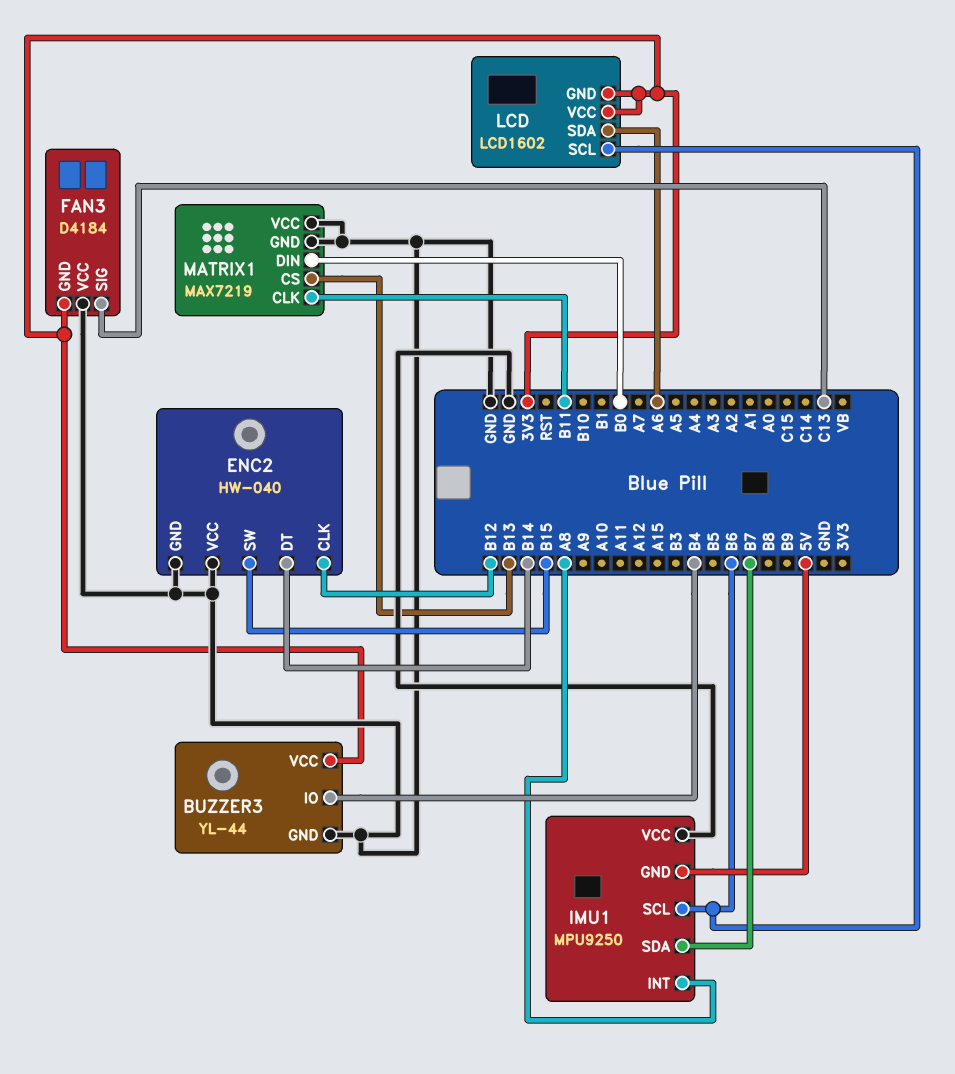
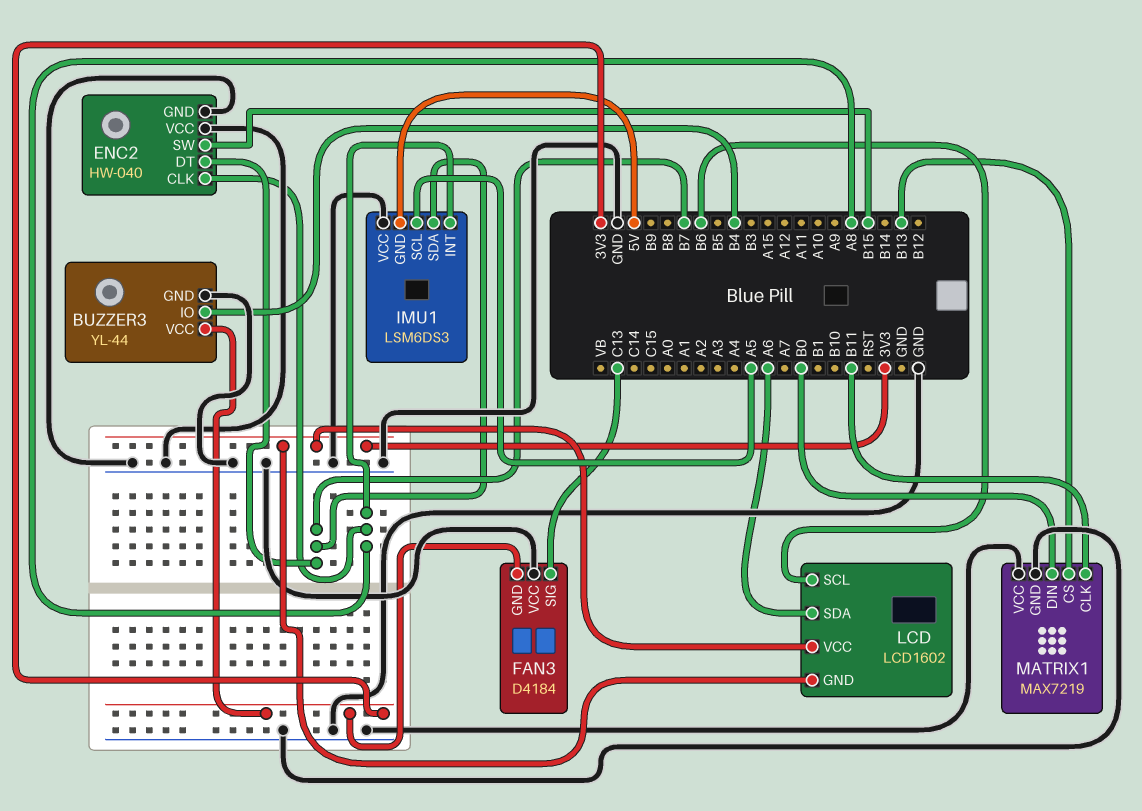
ENC2 pin CLK: B12 -> A8
ENC2 pin DT: B14 -> B7
IMU1: MPU9250 -> LSM6DS3
IMU1 pin SCL: B6 -> A5

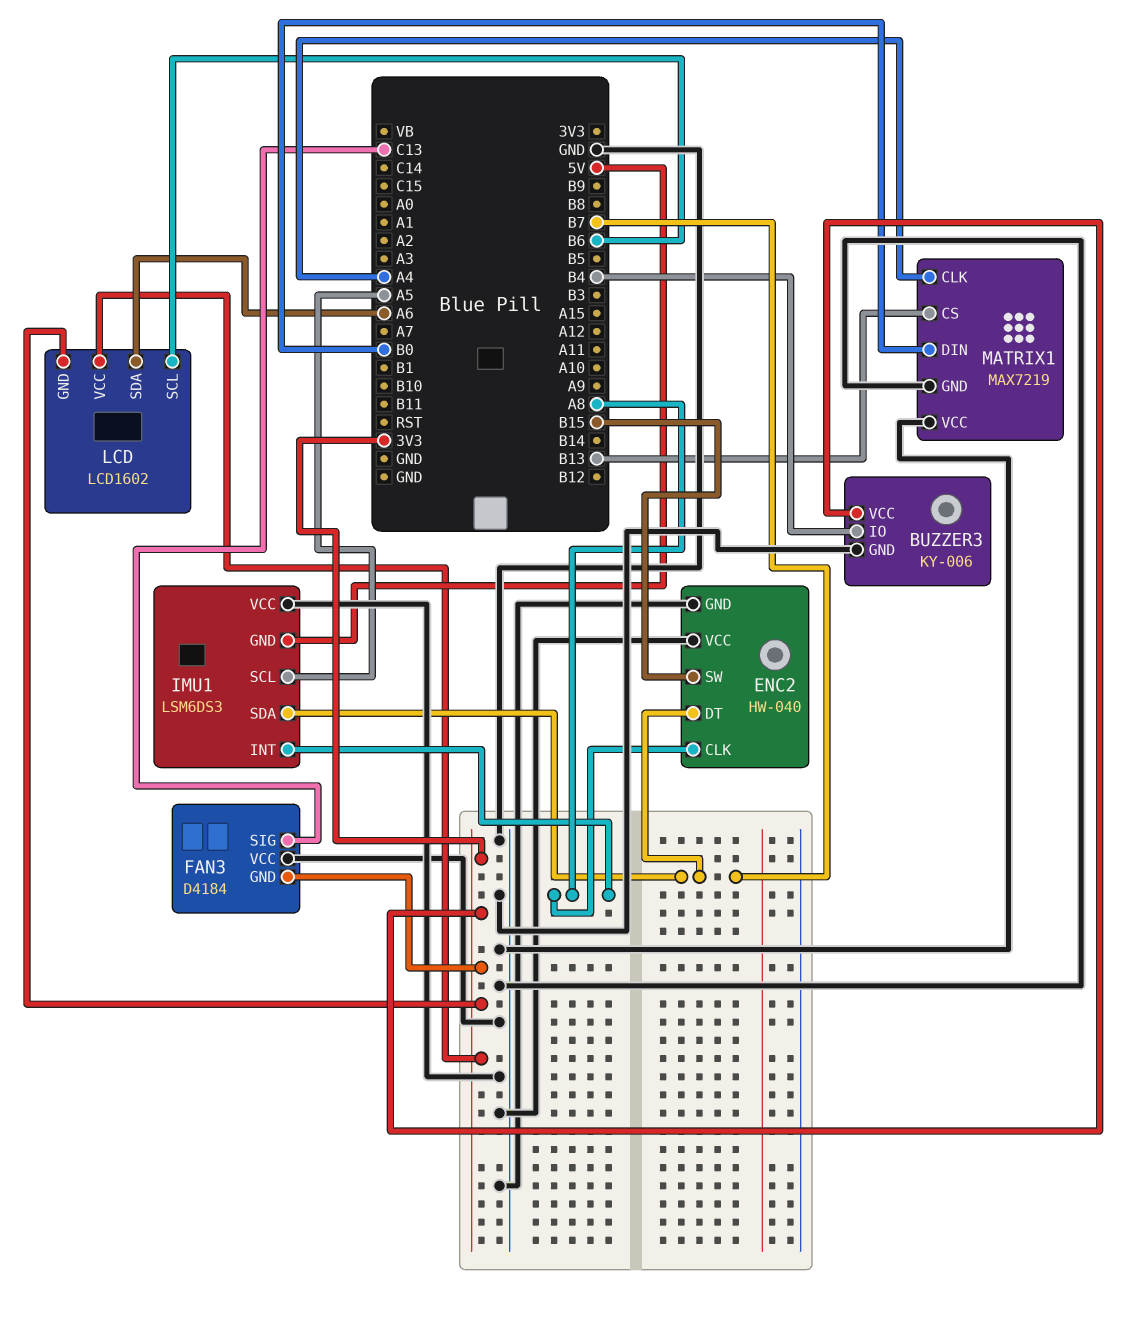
BUZZER3: YL-44 -> KY-006
MATRIX1 pin CLK: B11 -> A4

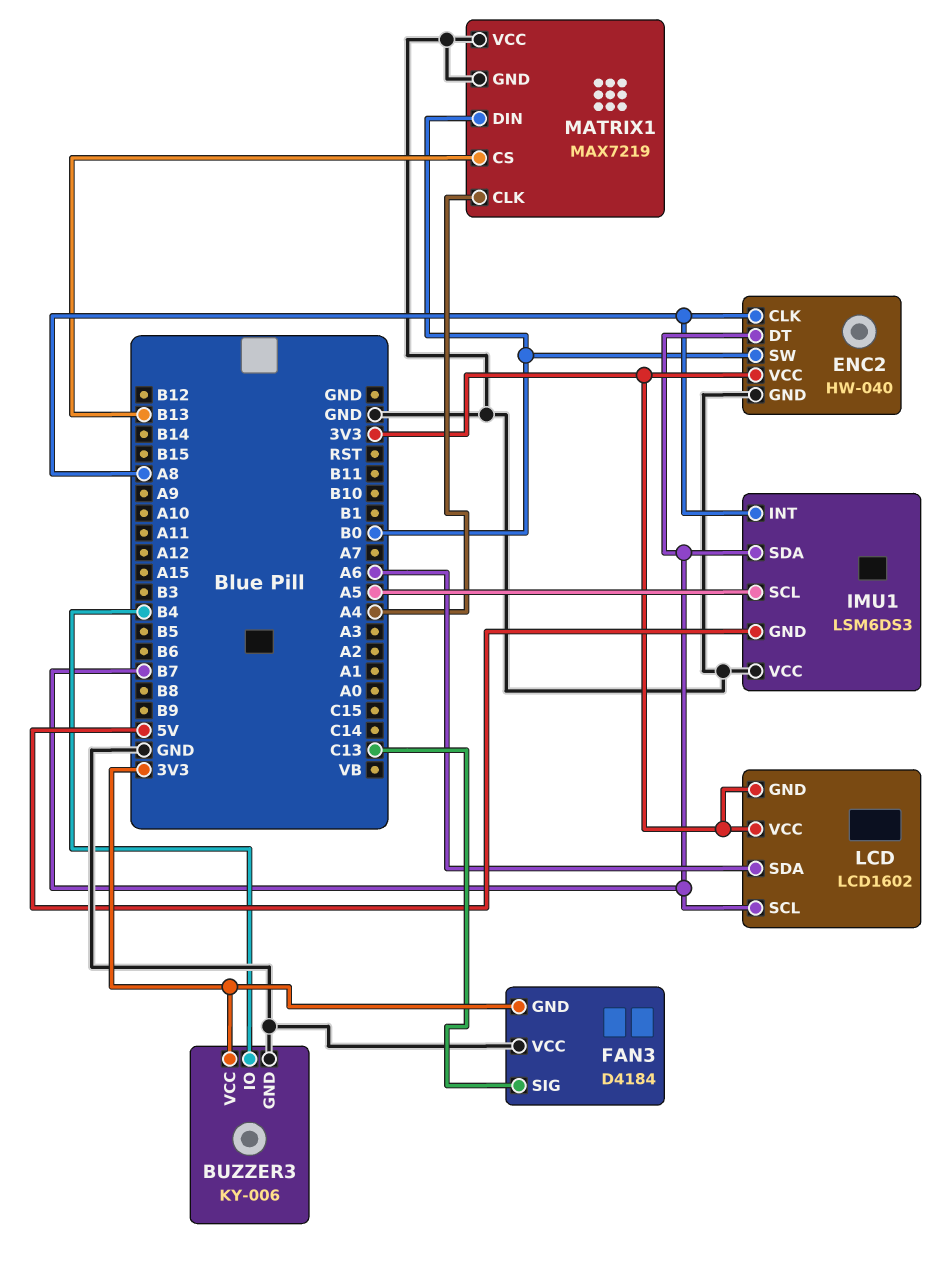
ENC2 pin SW: B15 -> B0
ENC2 pin VCC: GND -> 3V3
LCD pin SCL: B6 -> B7

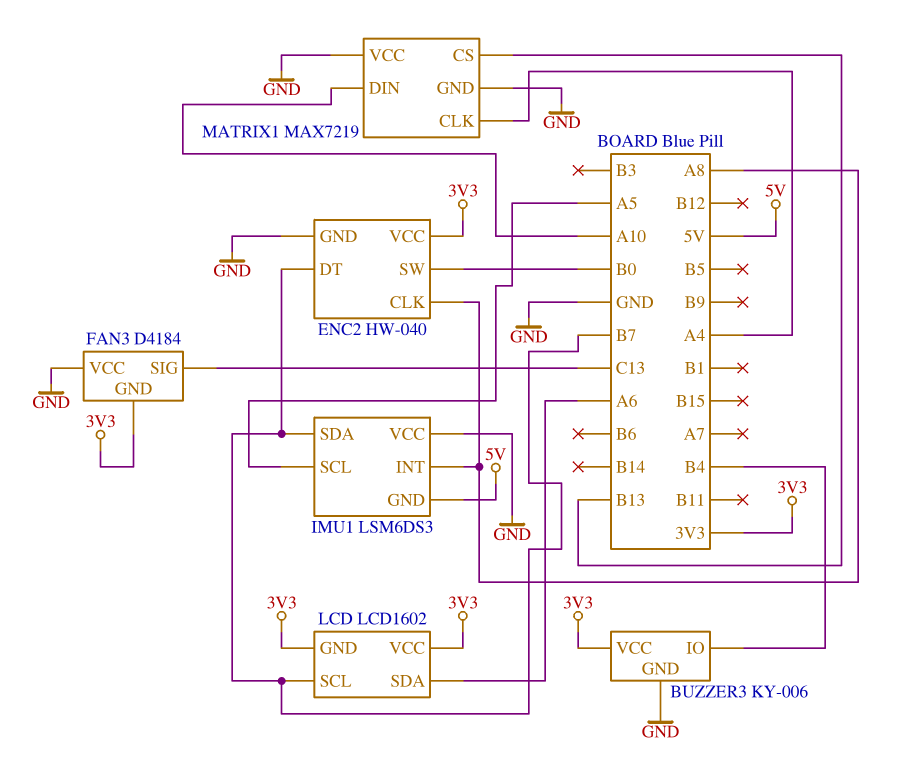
MATRIX1 pin DIN: B0 -> A10

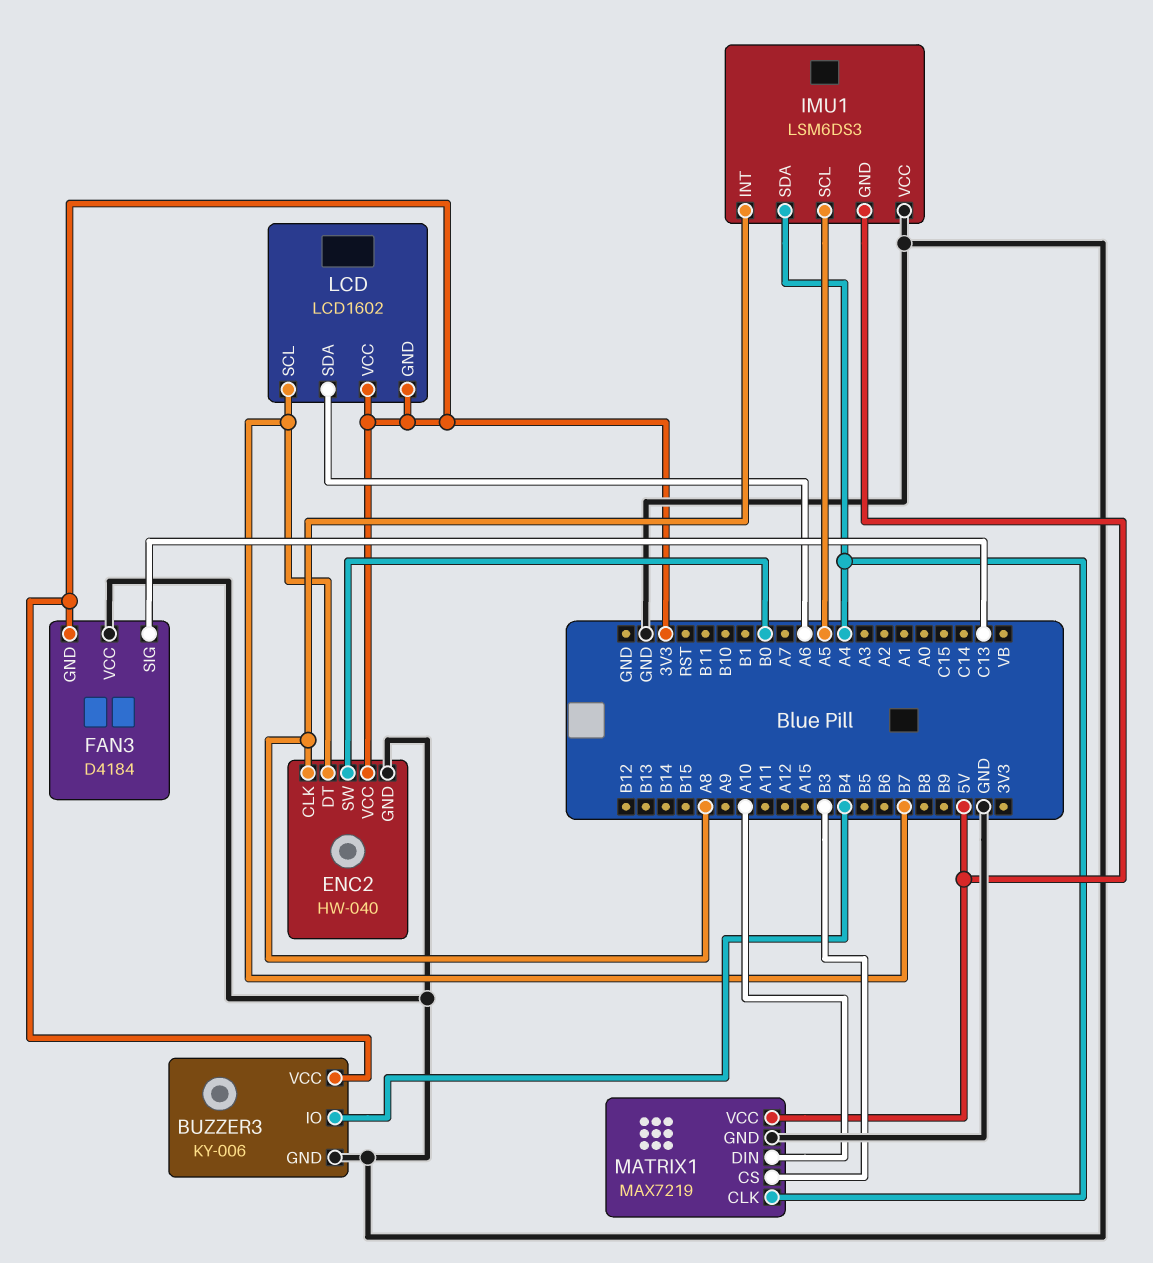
IMU1 pin SDA: B7 -> A4
MATRIX1 pin CS: B13 -> B3
MATRIX1 pin VCC: GND -> 5V

